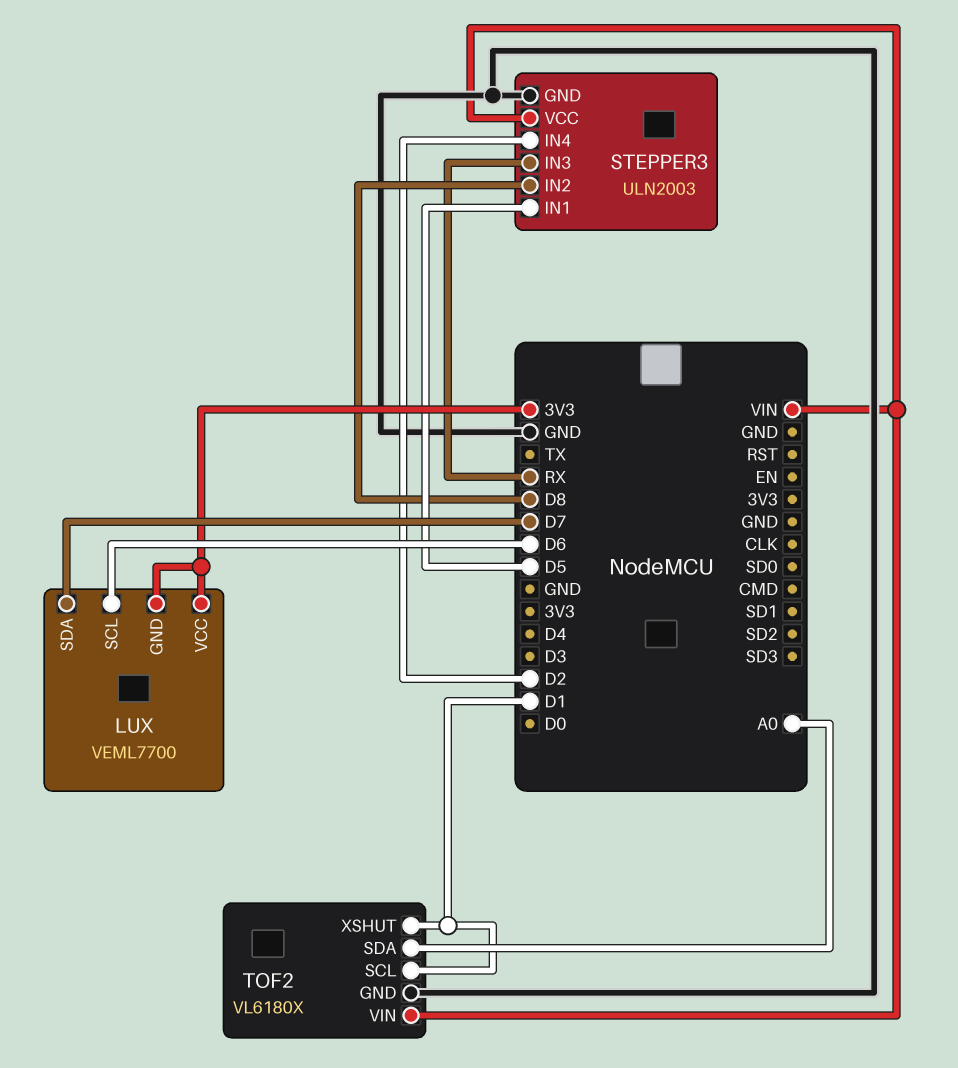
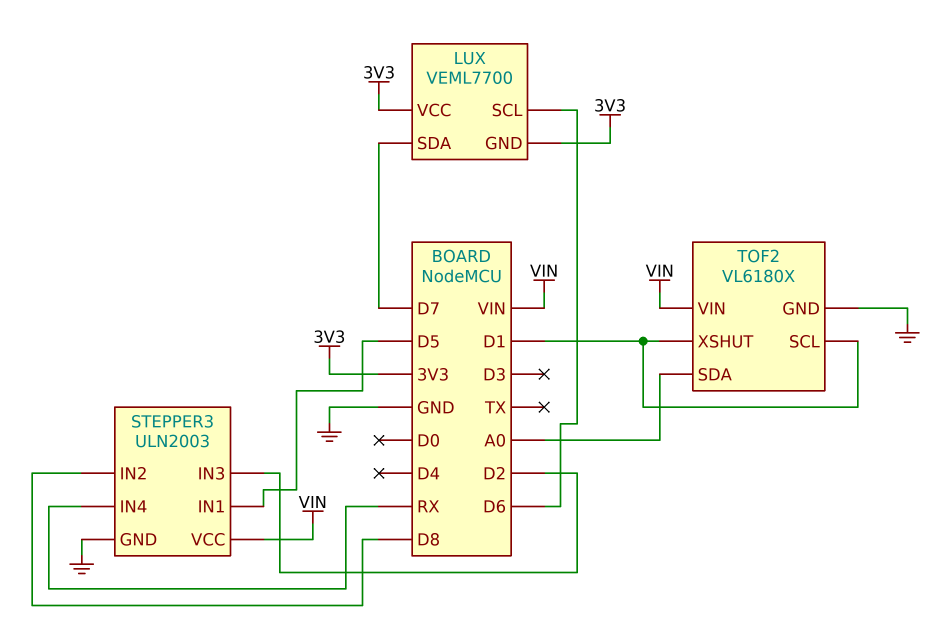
STEPPER3 pin IN3: RX -> D2
STEPPER3 pin IN4: D2 -> RX

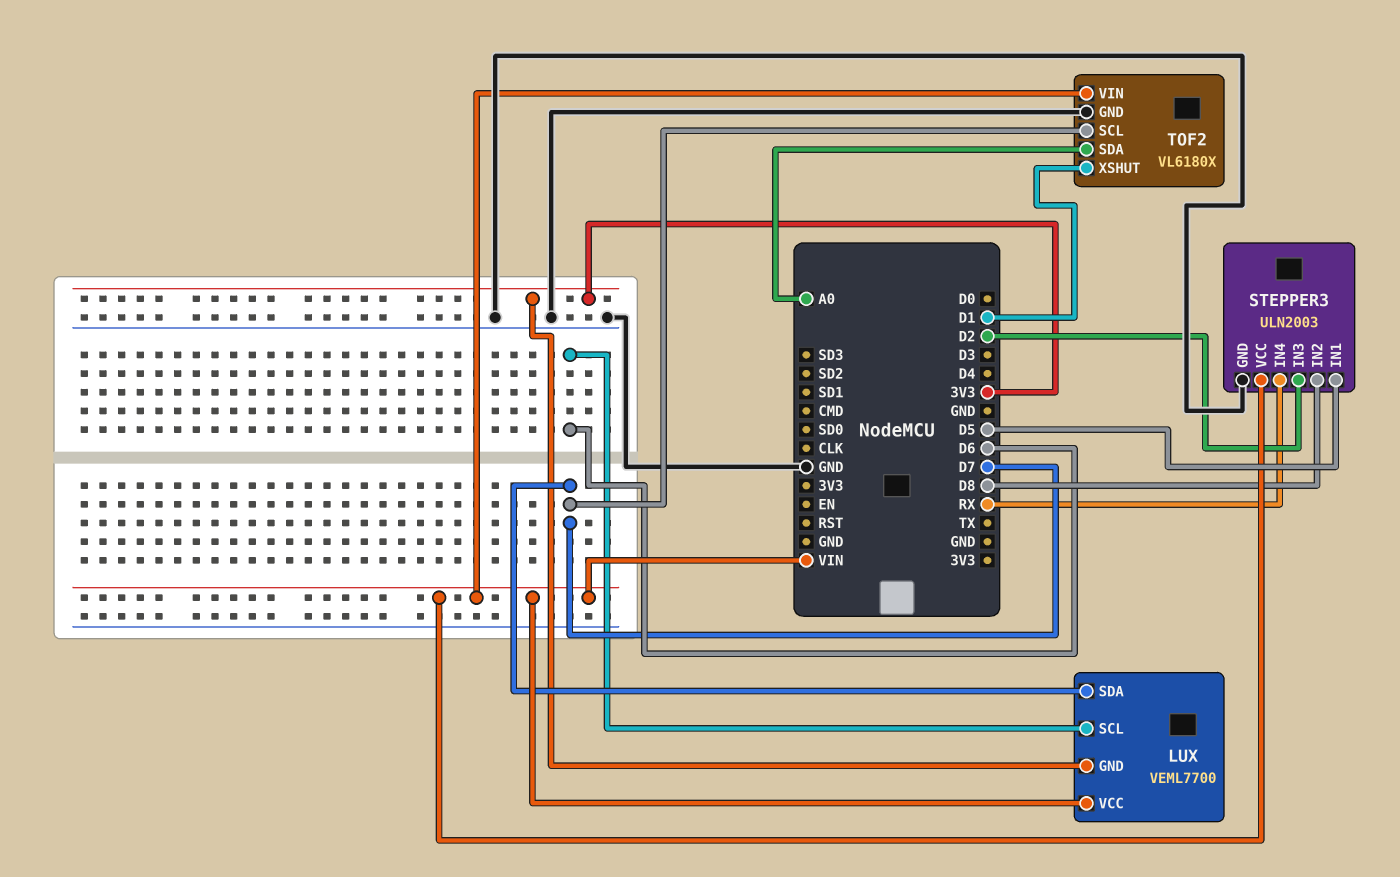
LUX pin VCC: 3V3 -> VIN
TOF2 pin SCL: D1 -> D7

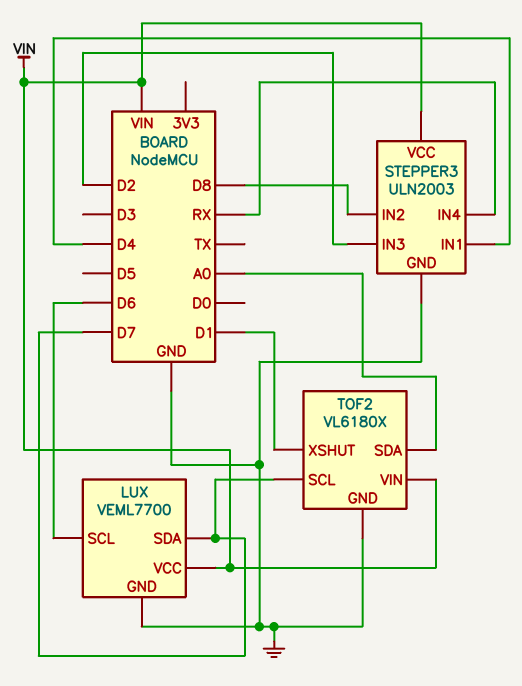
LUX pin GND: 3V3 -> GND
STEPPER3 pin IN1: D5 -> D4

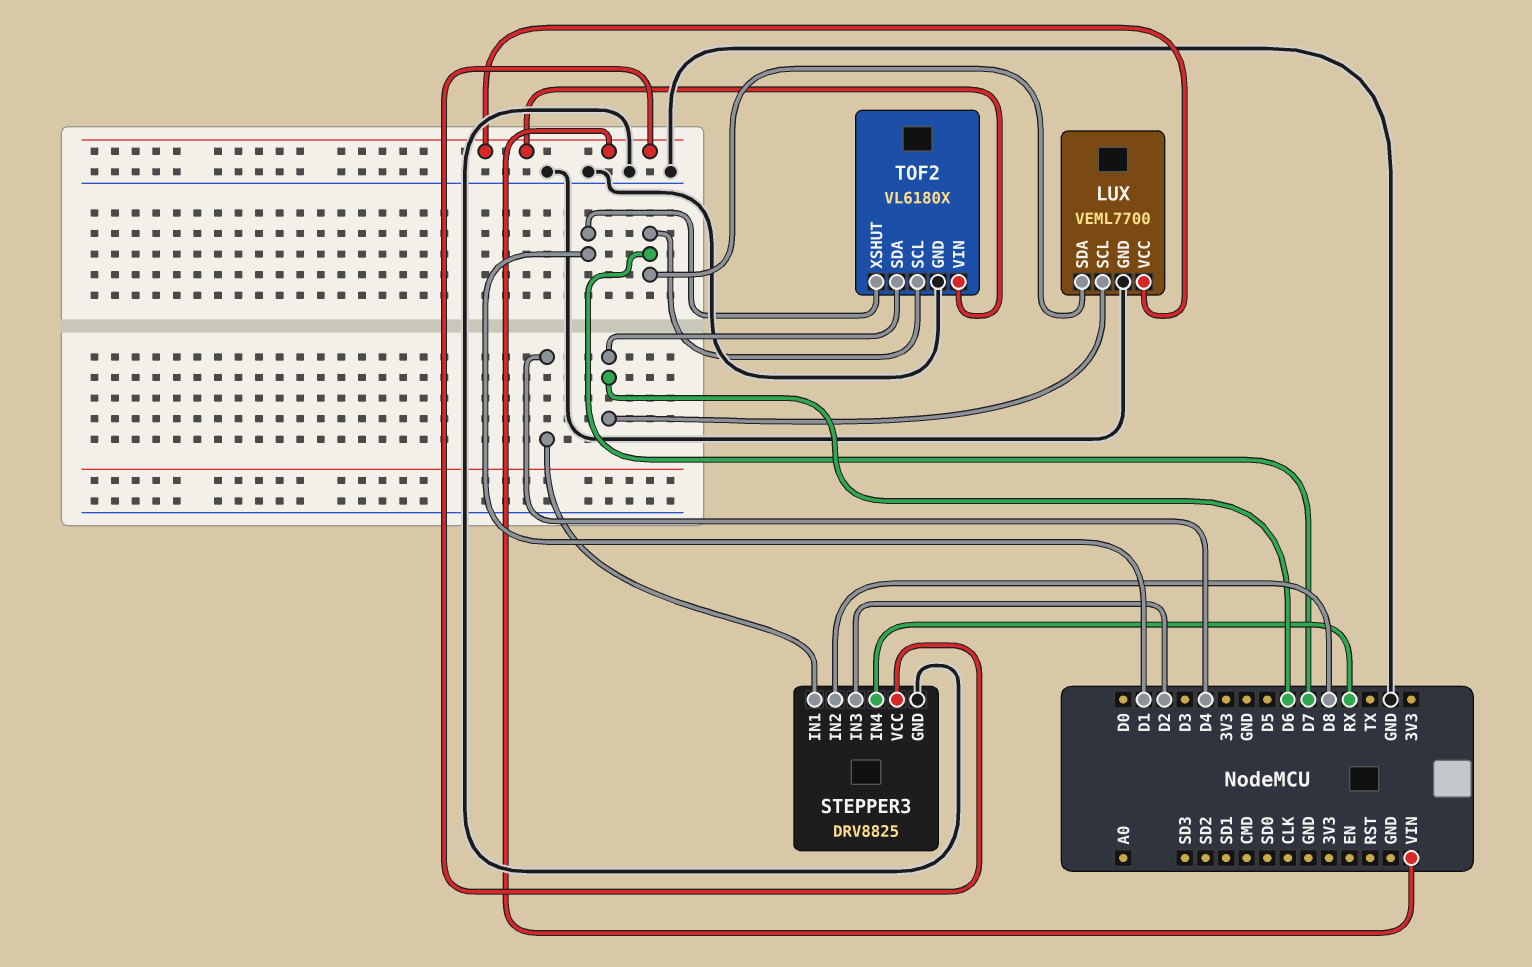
STEPPER3: ULN2003 -> DRV8825
TOF2 pin SDA: A0 -> D6

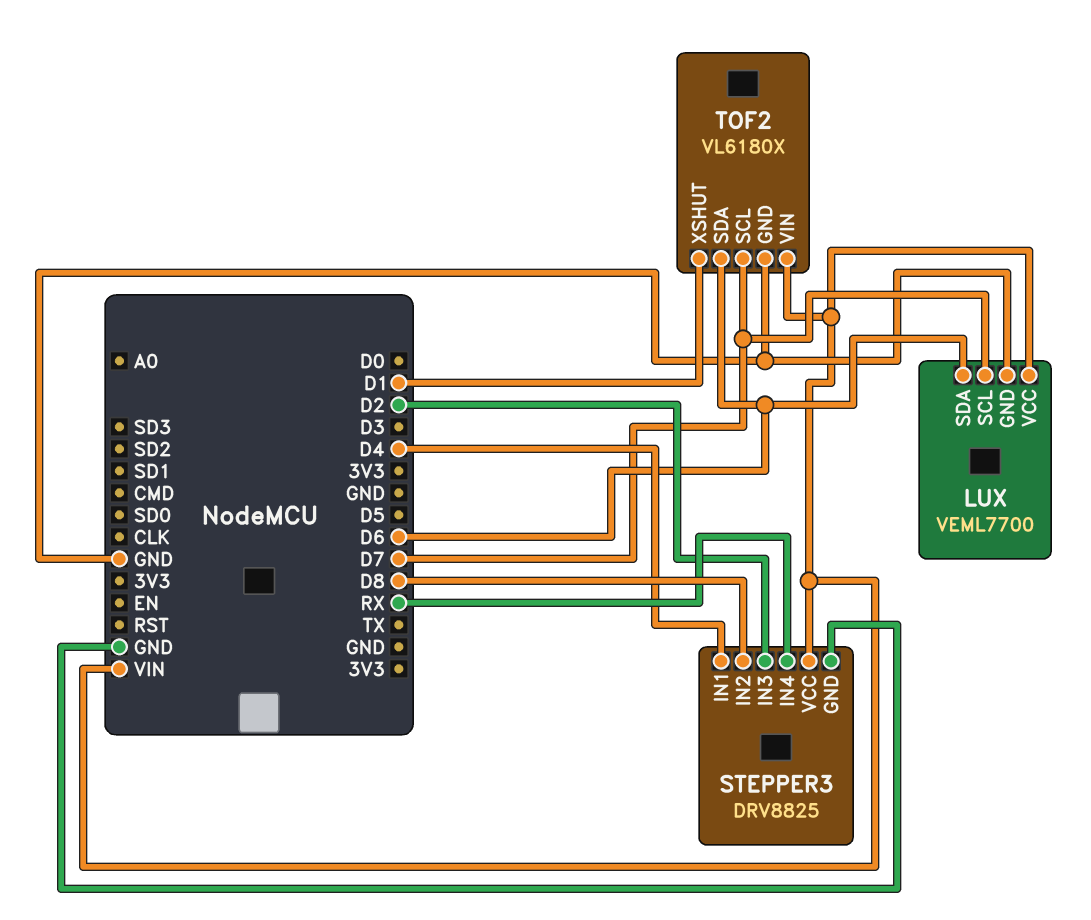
LUX pin SCL: D6 -> D7
LUX pin SDA: D7 -> D6

